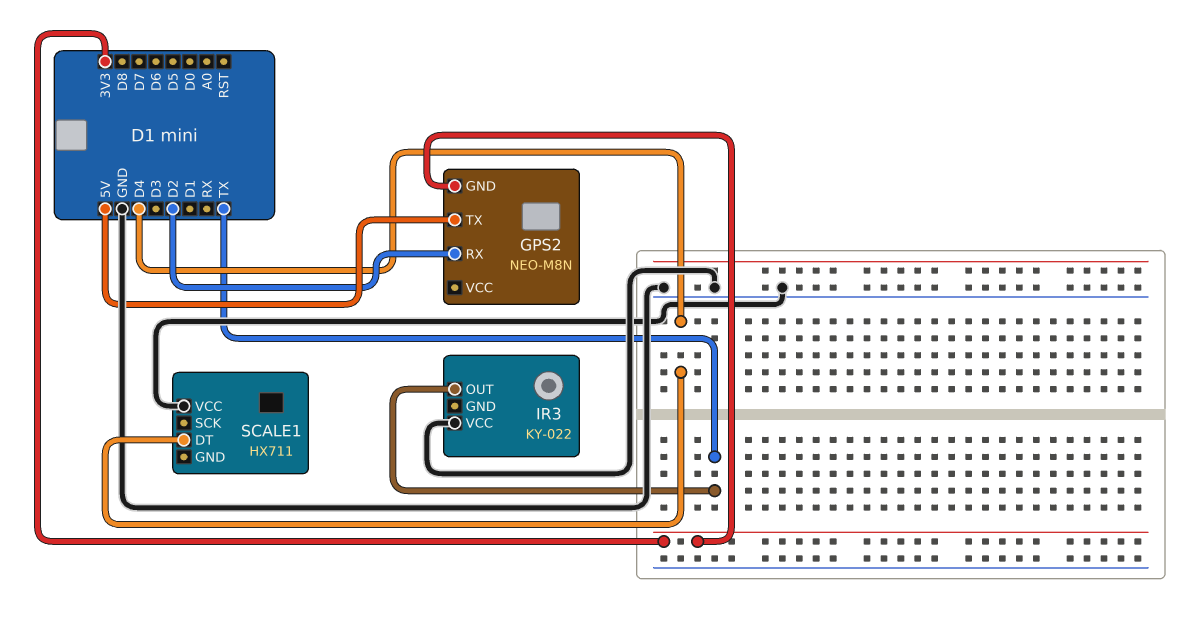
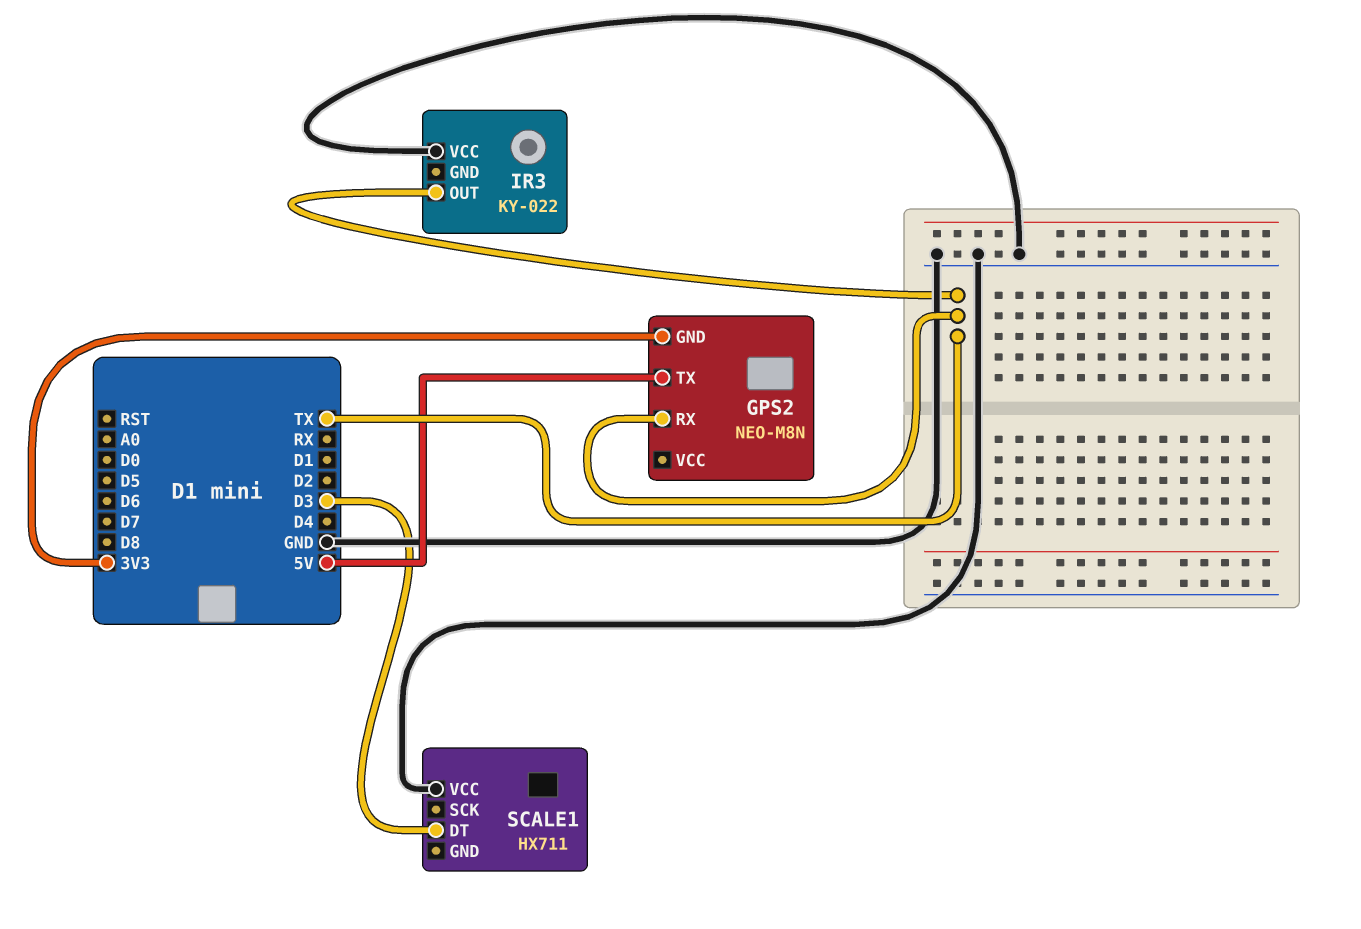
GPS2 pin RX: D2 -> TX
SCALE1 pin DT: D4 -> D3

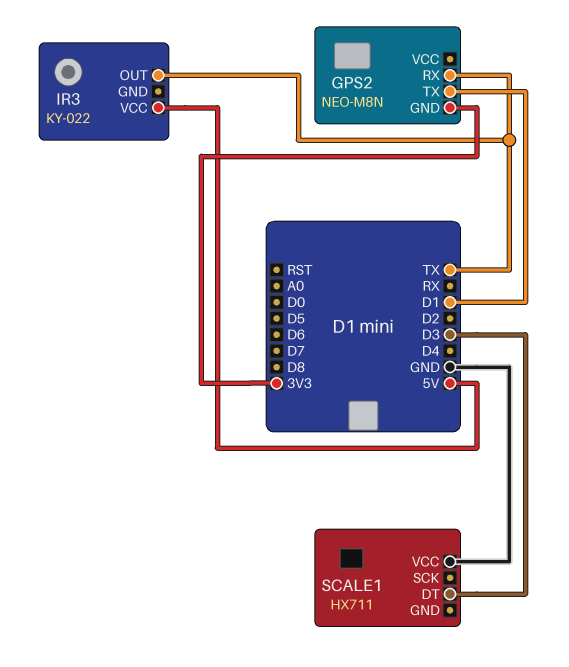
GPS2 pin TX: 5V -> D1
IR3 pin VCC: GND -> 5V

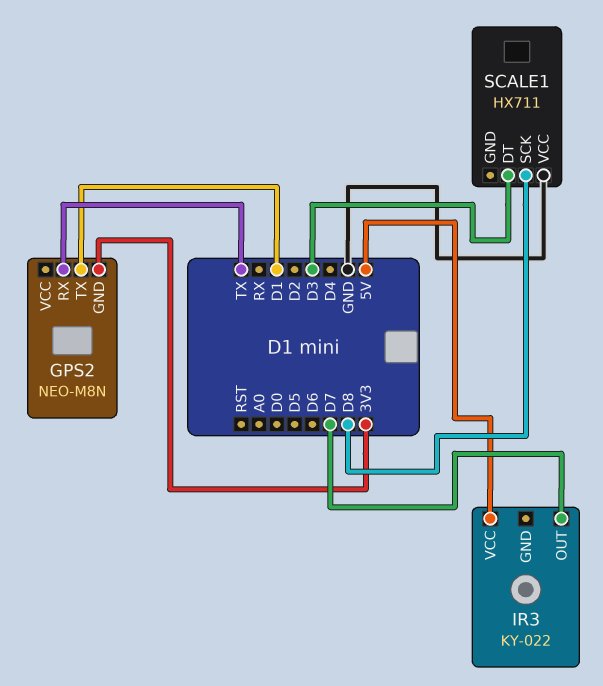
IR3 pin OUT: TX -> D7
SCALE1 pin SCK: none -> D8

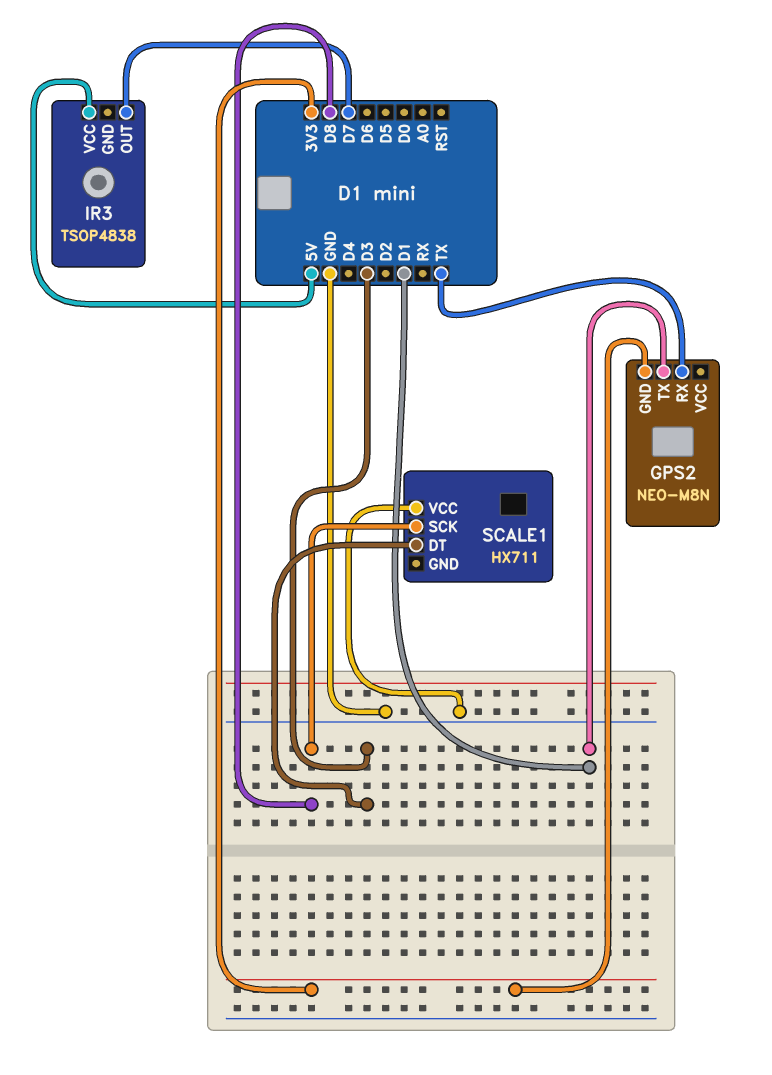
IR3: KY-022 -> TSOP4838

